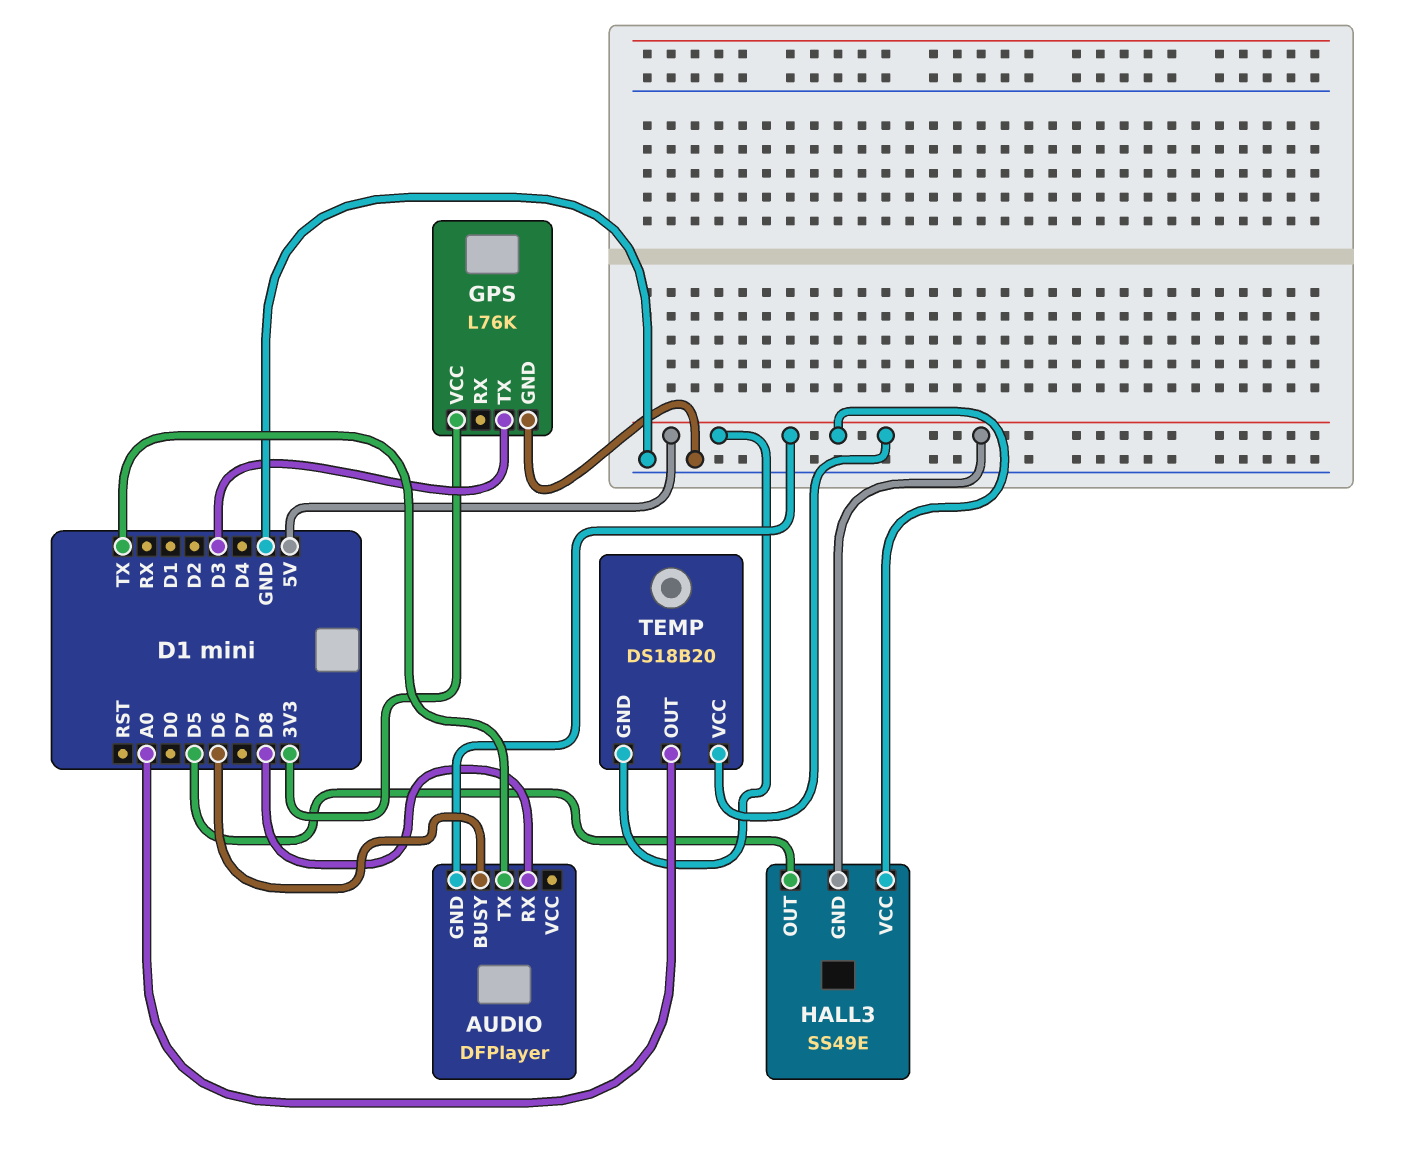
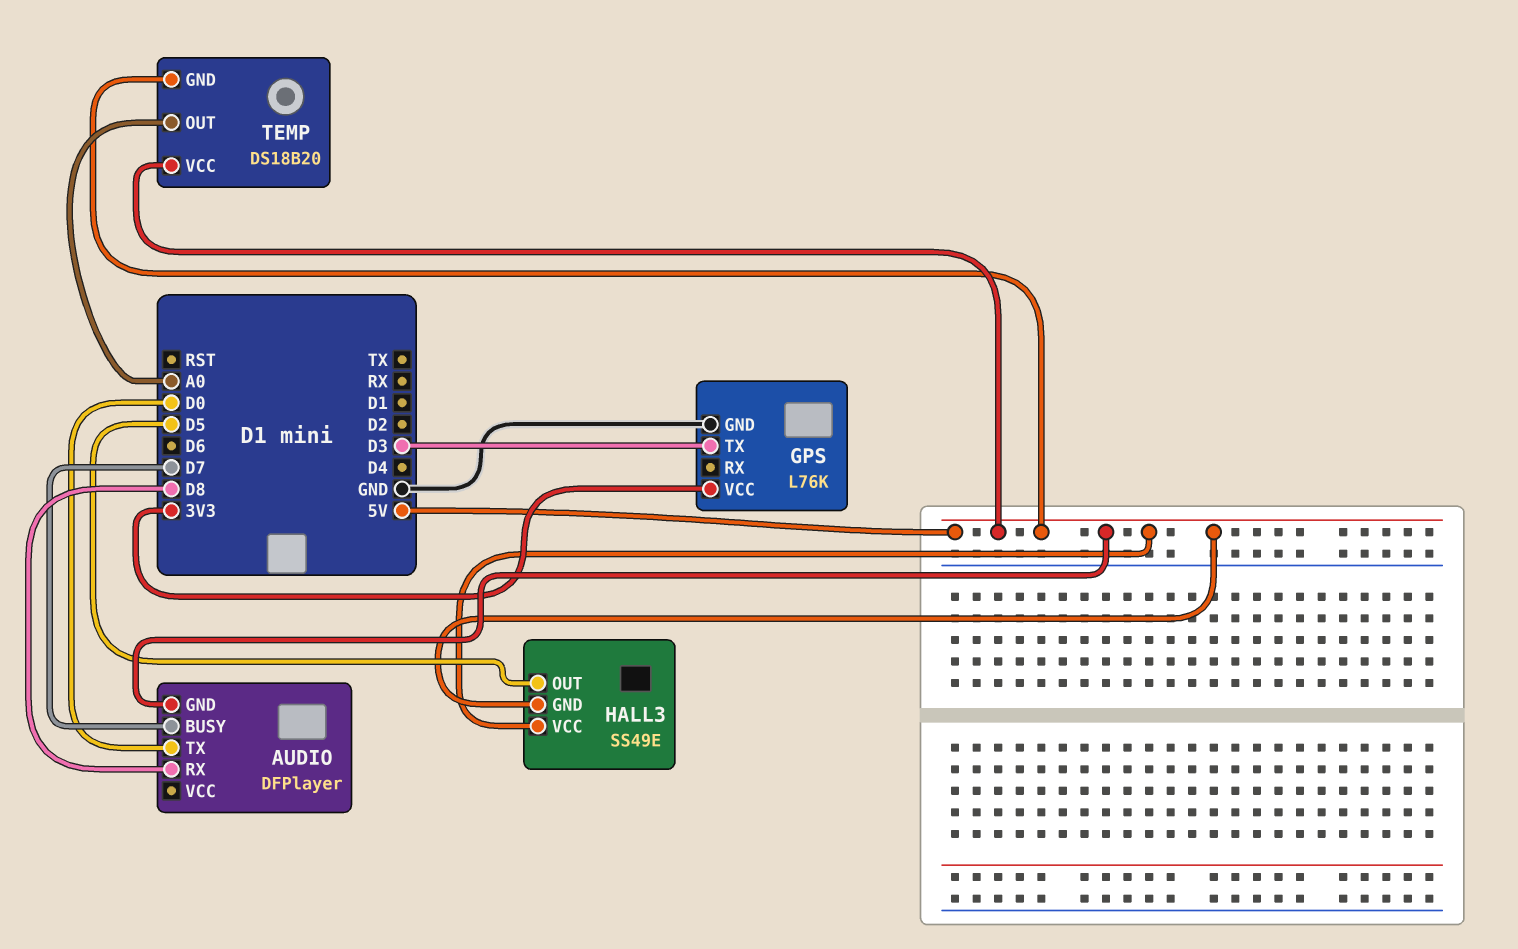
AUDIO pin BUSY: D6 -> D7
AUDIO pin TX: TX -> D0

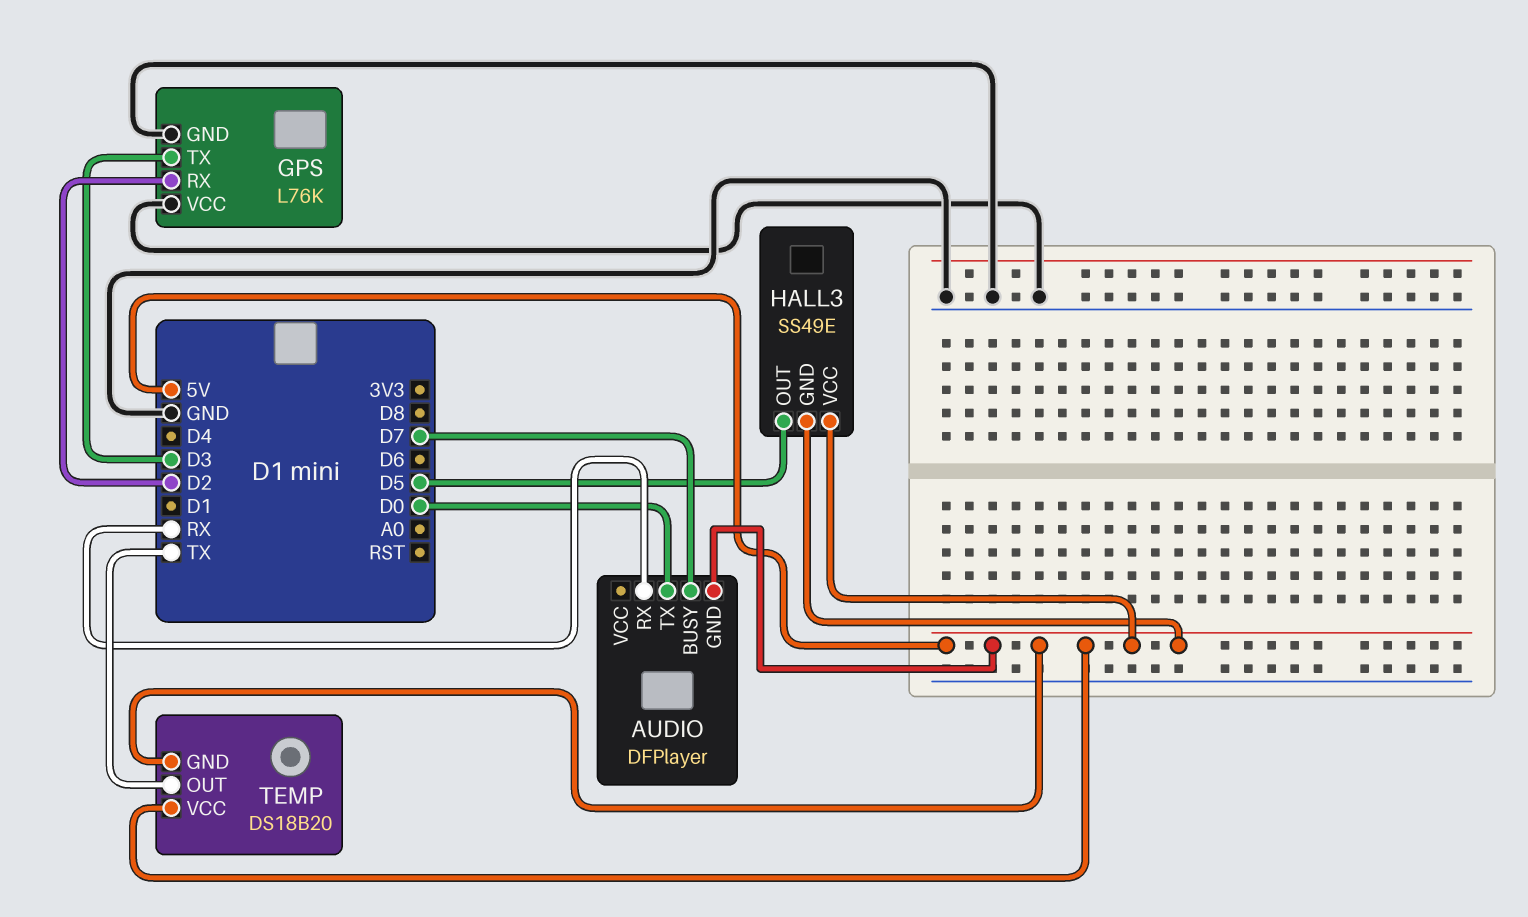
AUDIO pin RX: D8 -> RX
GPS pin RX: none -> D2
GPS pin VCC: 3V3 -> GND
TEMP pin OUT: A0 -> TX

